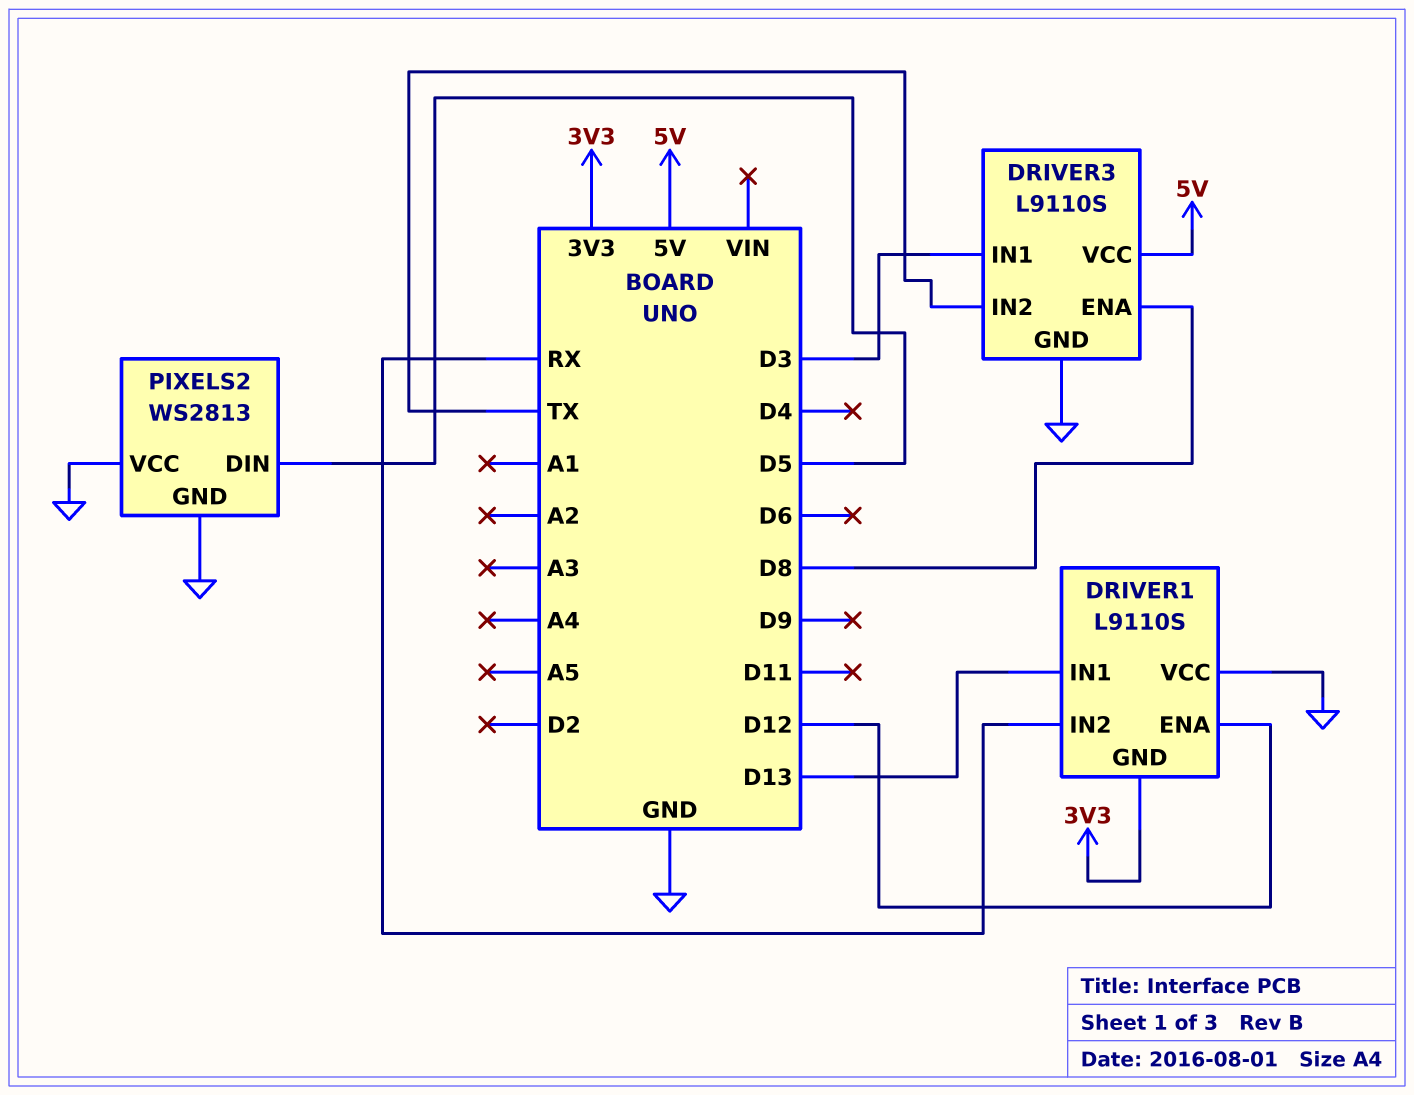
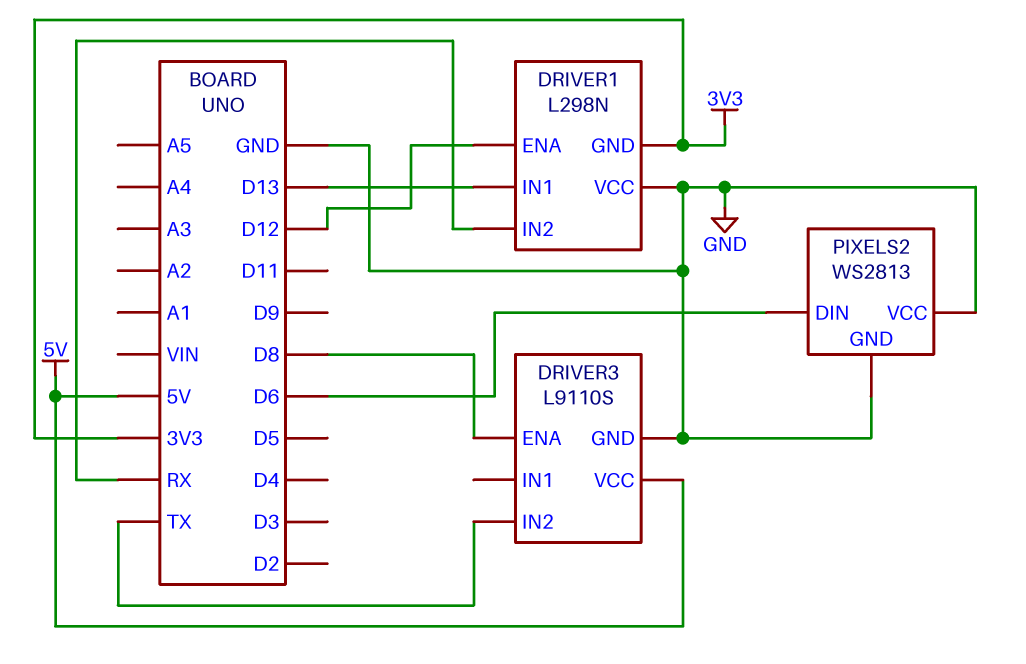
DRIVER1: L9110S -> L298N
DRIVER3 pin IN1: D3 -> none
PIXELS2 pin DIN: D5 -> D6

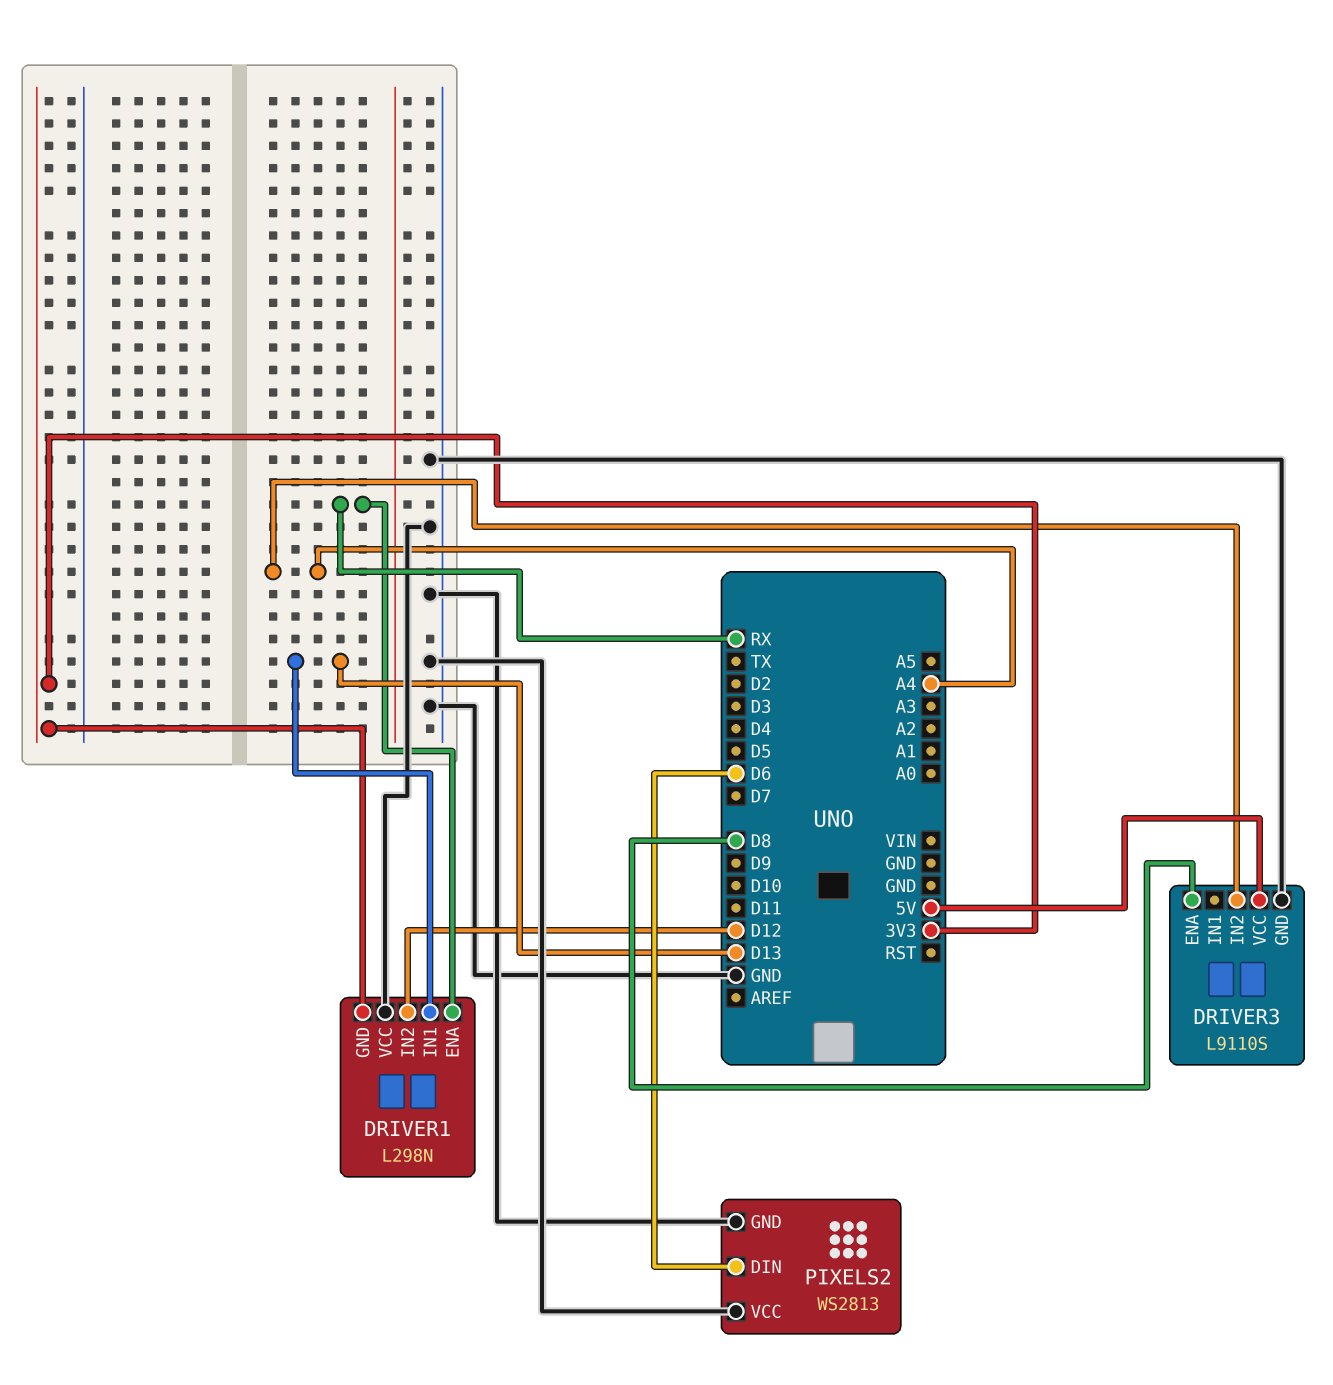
DRIVER1 pin ENA: D12 -> RX
DRIVER1 pin IN2: RX -> D12
DRIVER3 pin IN2: TX -> A4

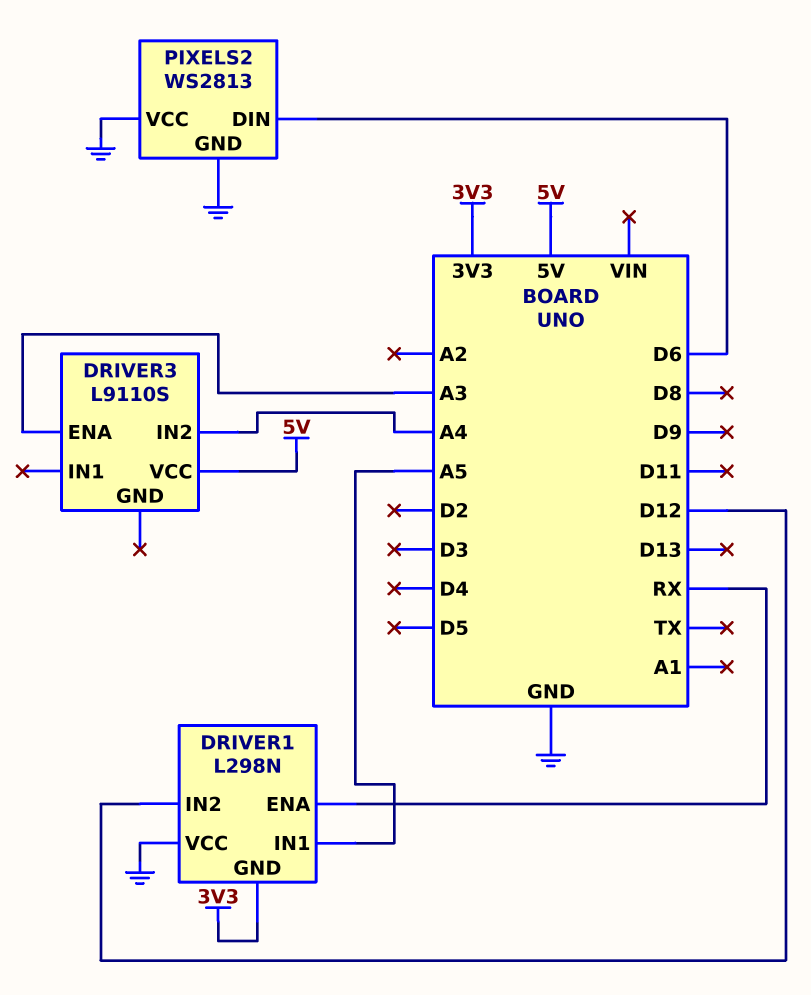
DRIVER1 pin IN1: D13 -> A5
DRIVER3 pin ENA: D8 -> A3
DRIVER3 pin GND: GND -> none

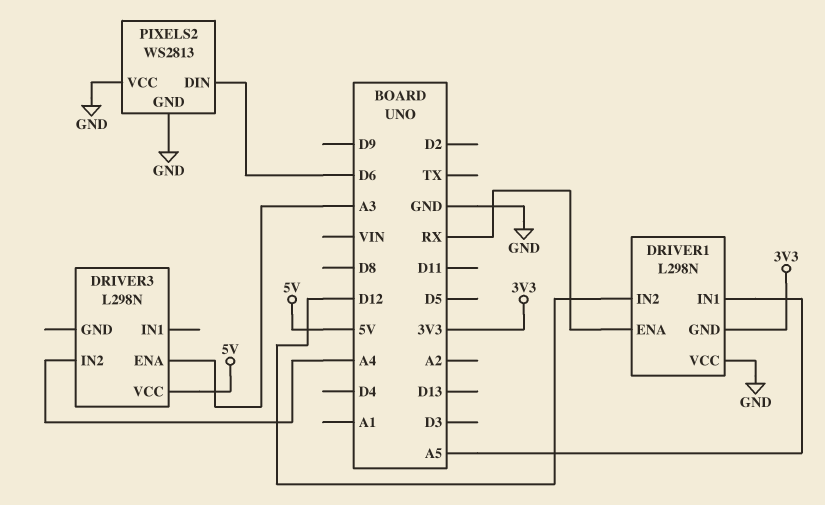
DRIVER3: L9110S -> L298N

